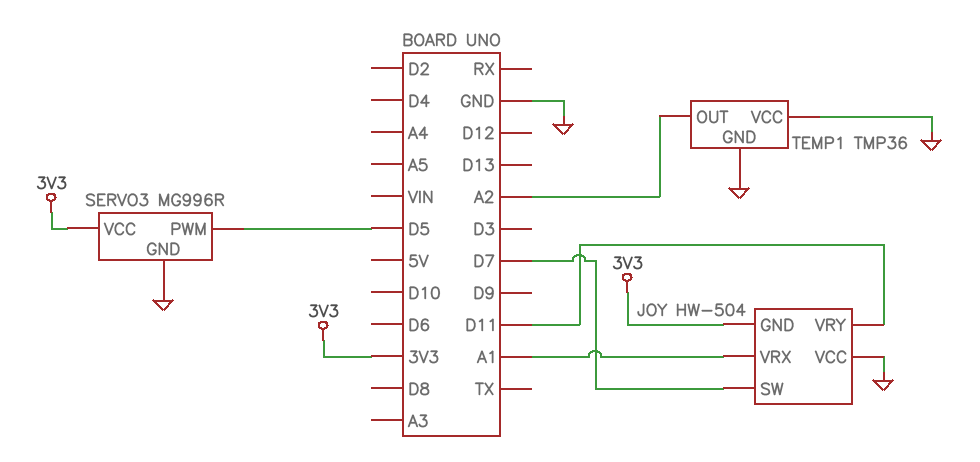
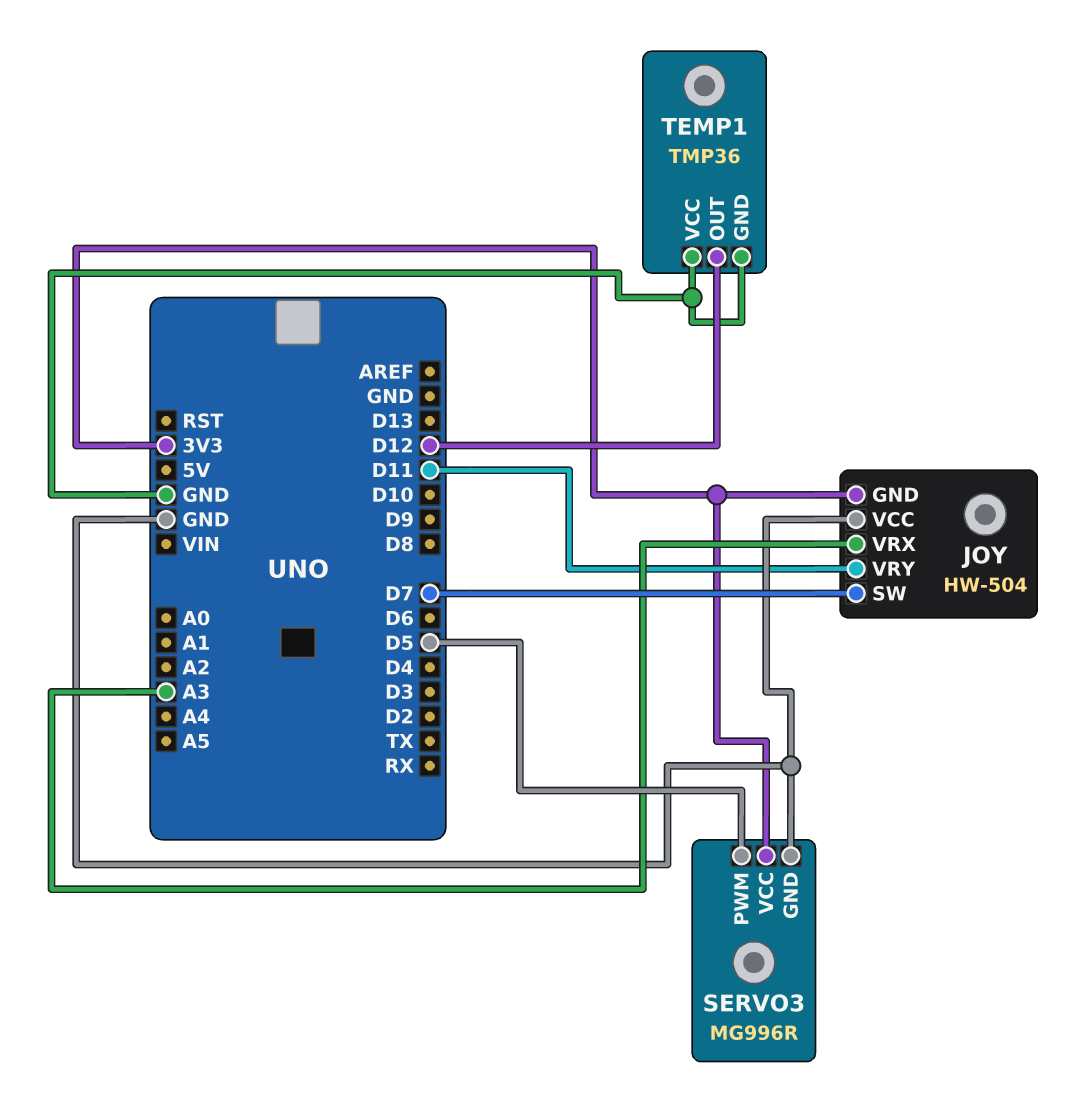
JOY pin VRX: A1 -> A3
TEMP1 pin OUT: A2 -> D12

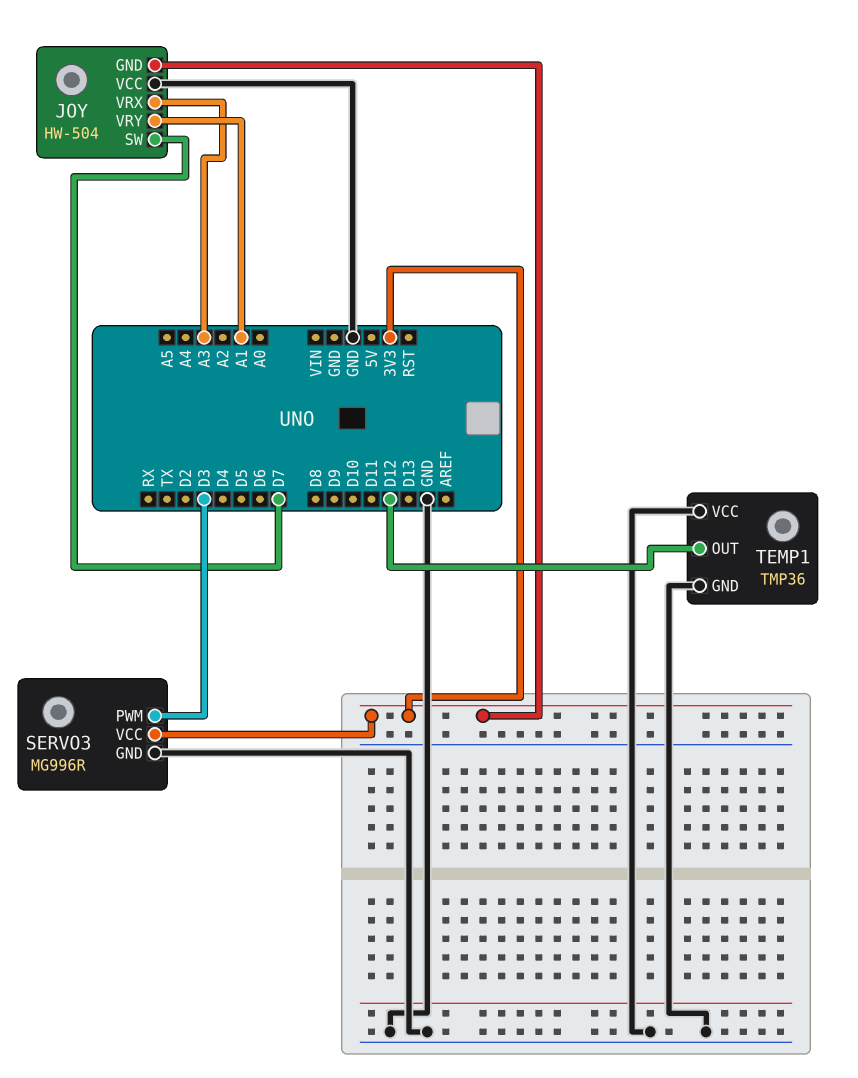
JOY pin VRY: D11 -> A1
SERVO3 pin PWM: D5 -> D3

